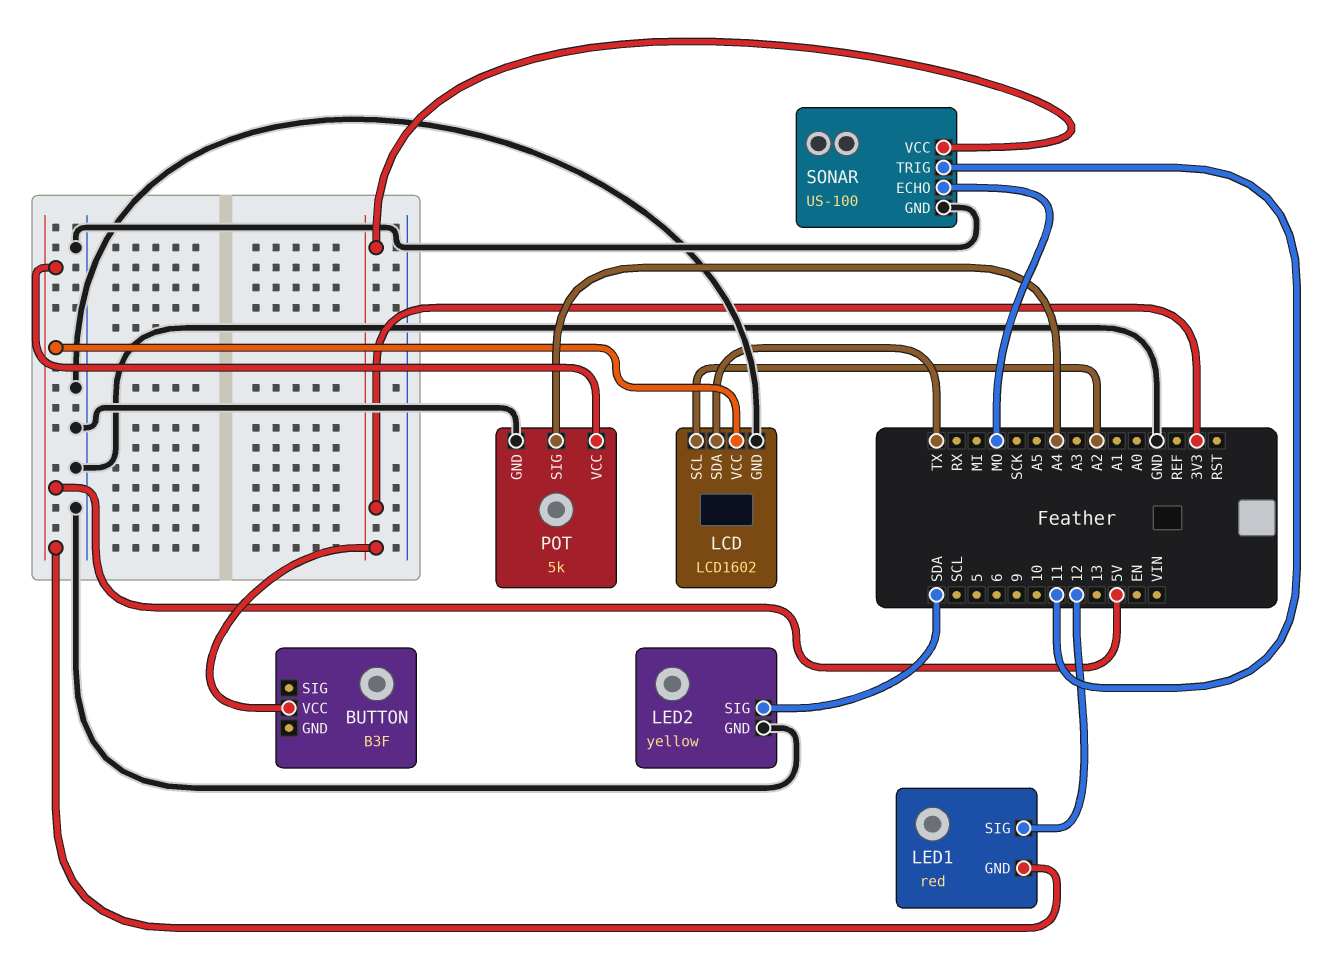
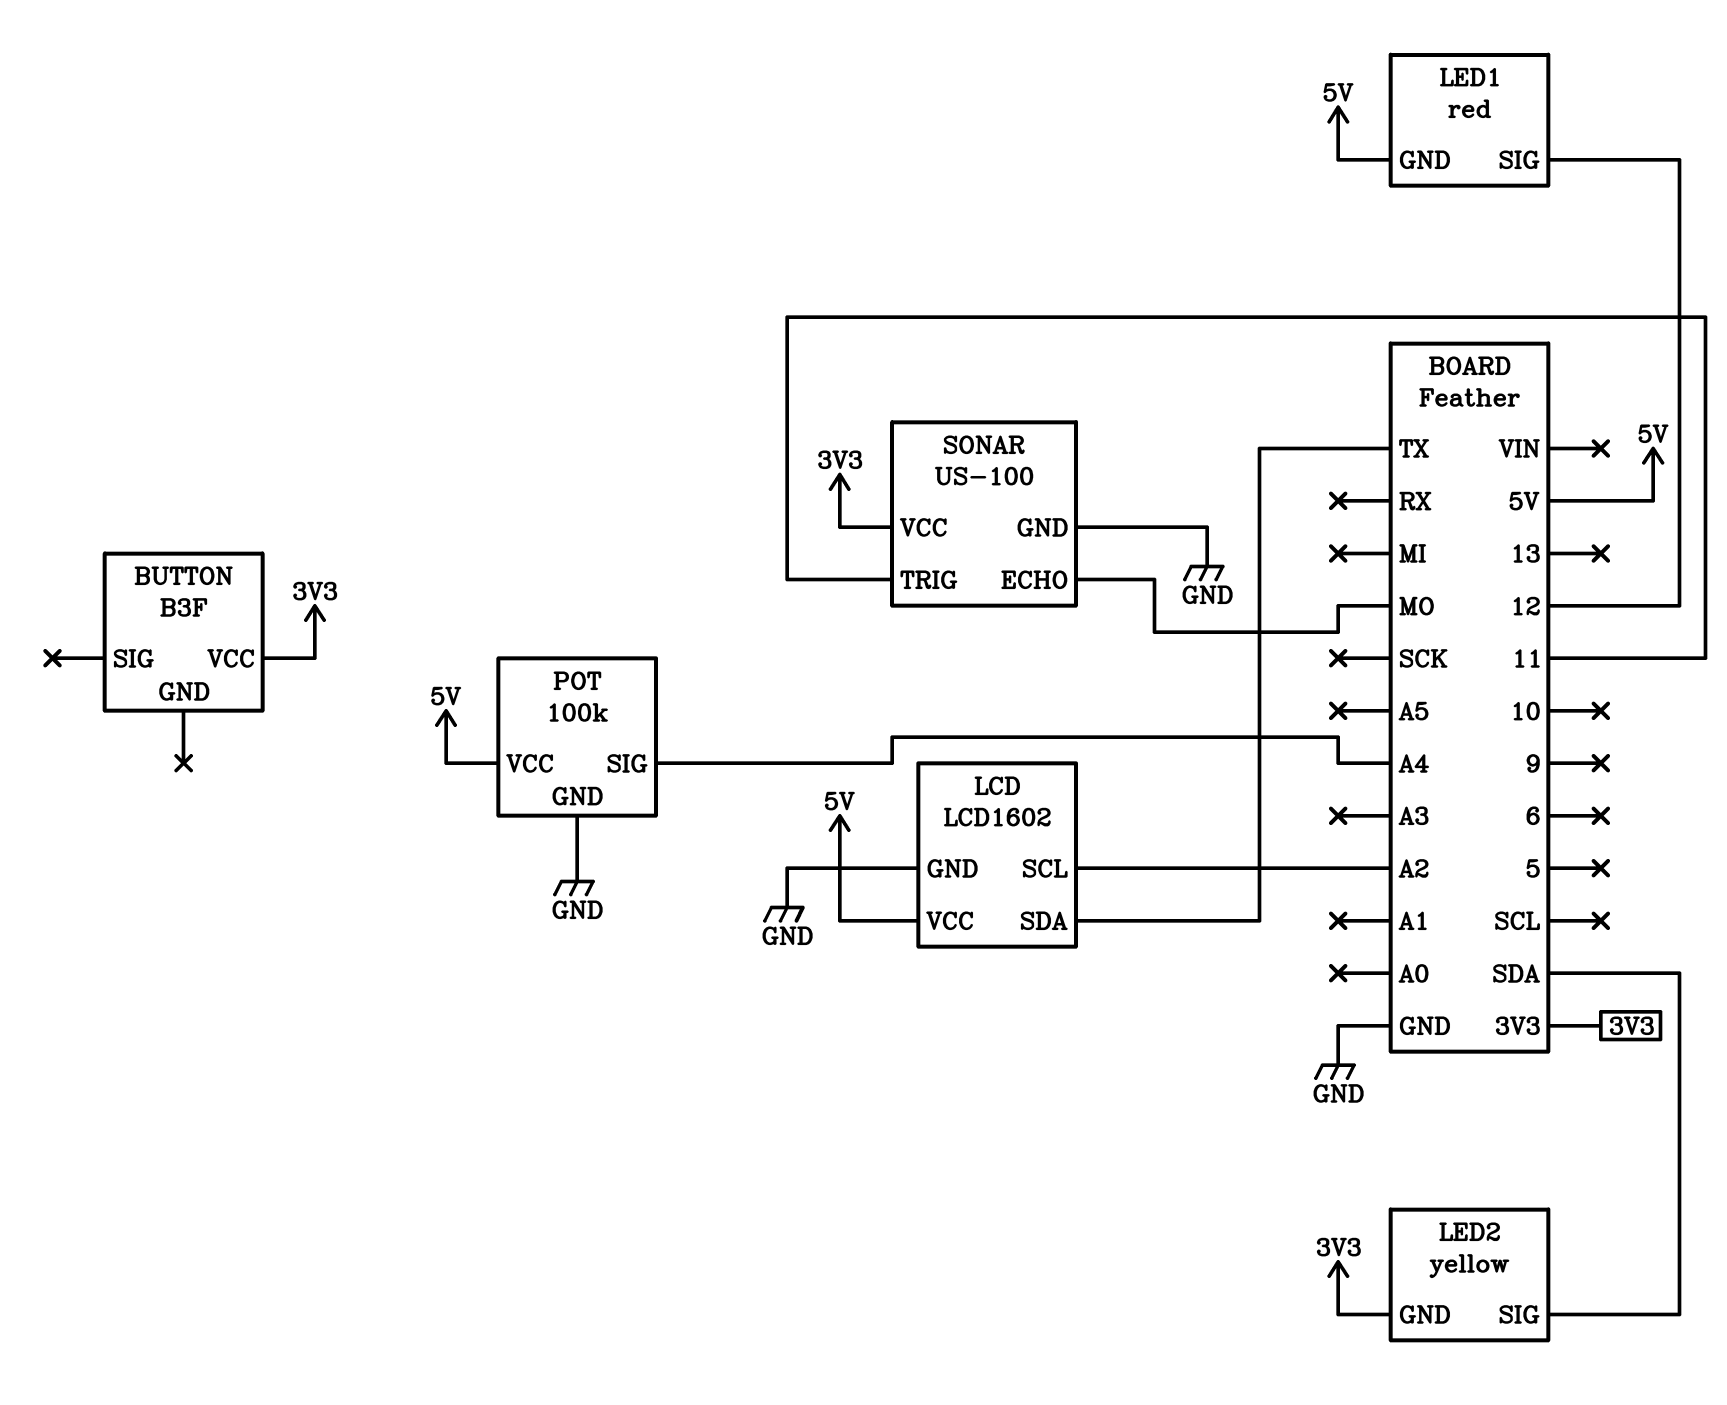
LED2 pin GND: GND -> 3V3
POT: 5k -> 100k

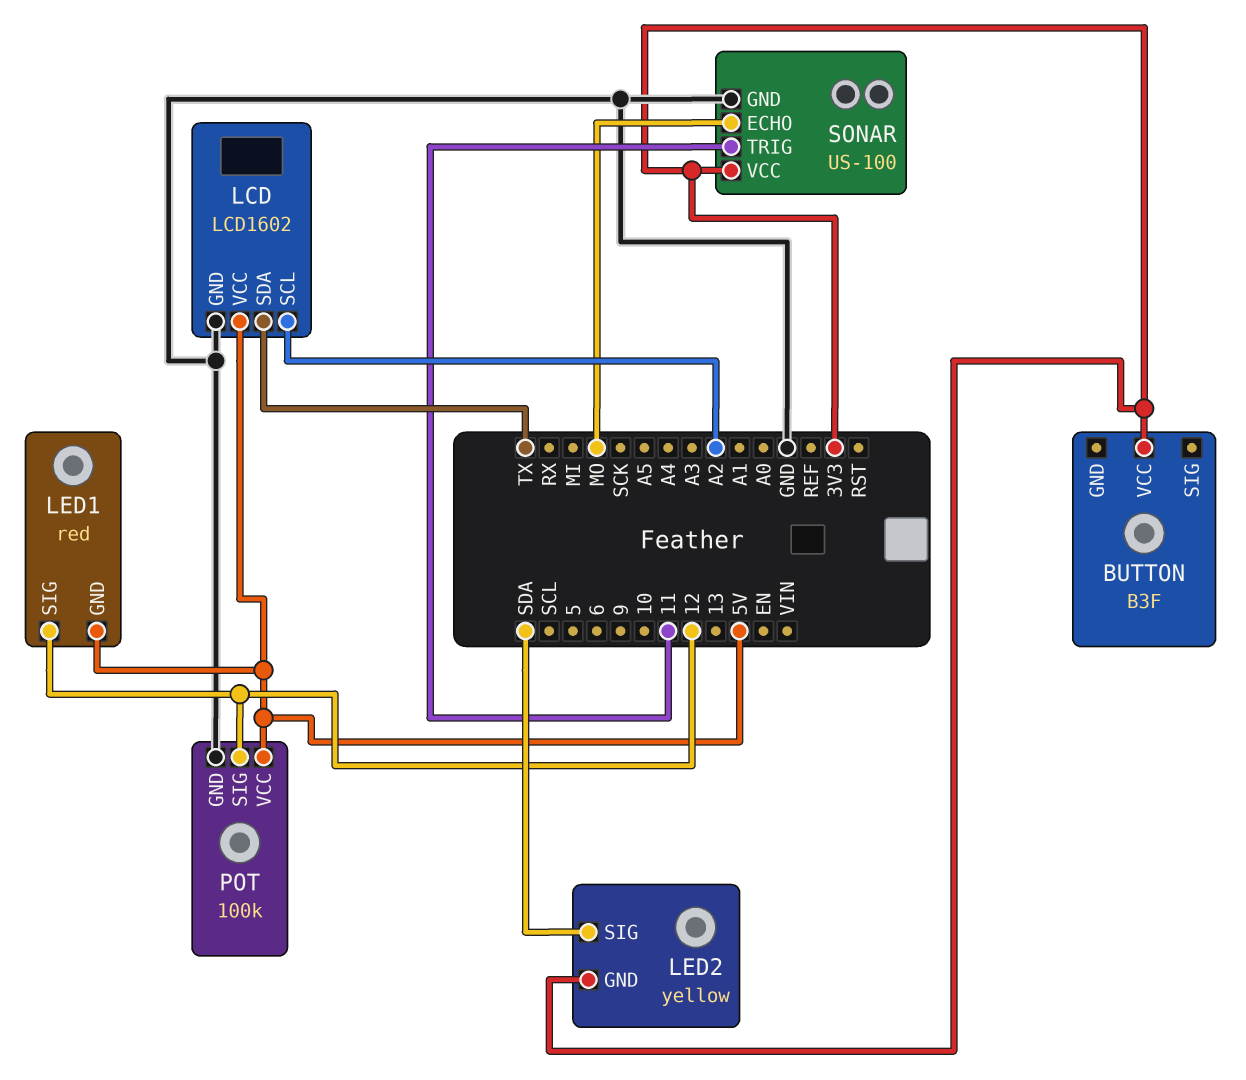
POT pin SIG: A4 -> 12

